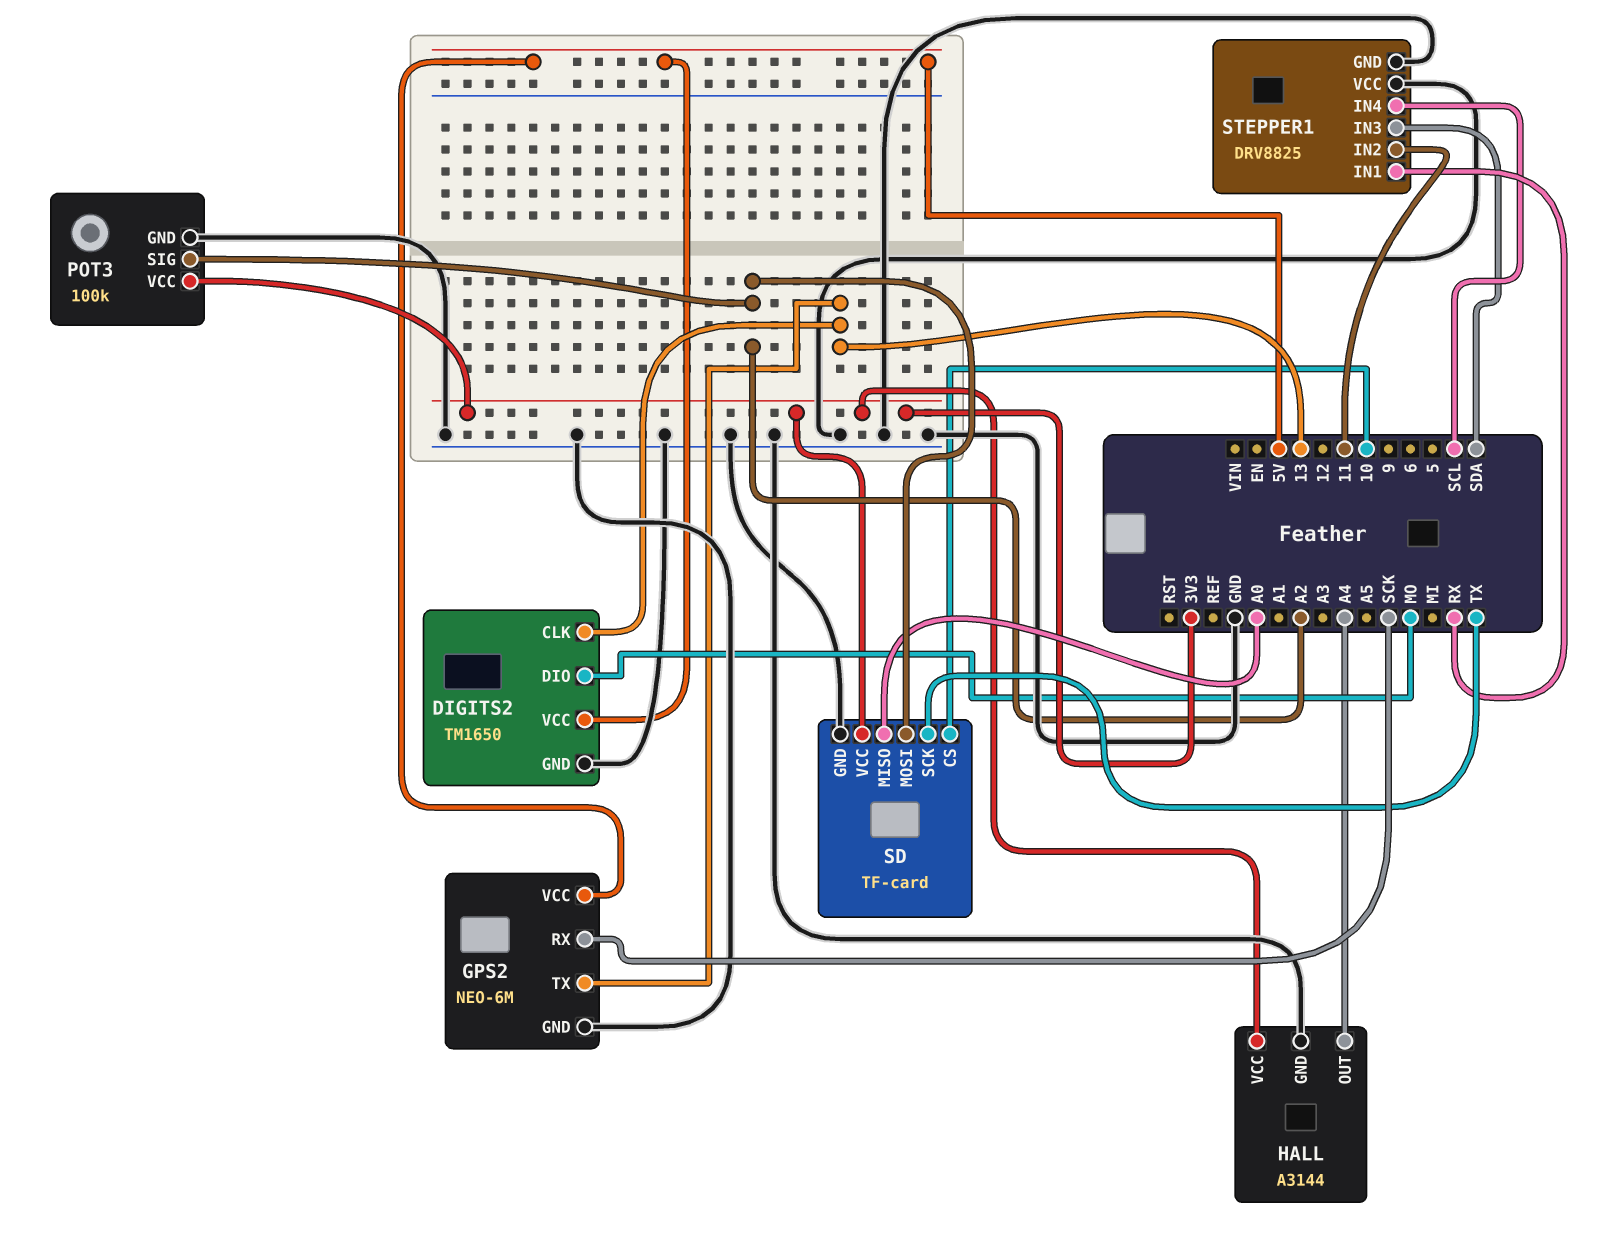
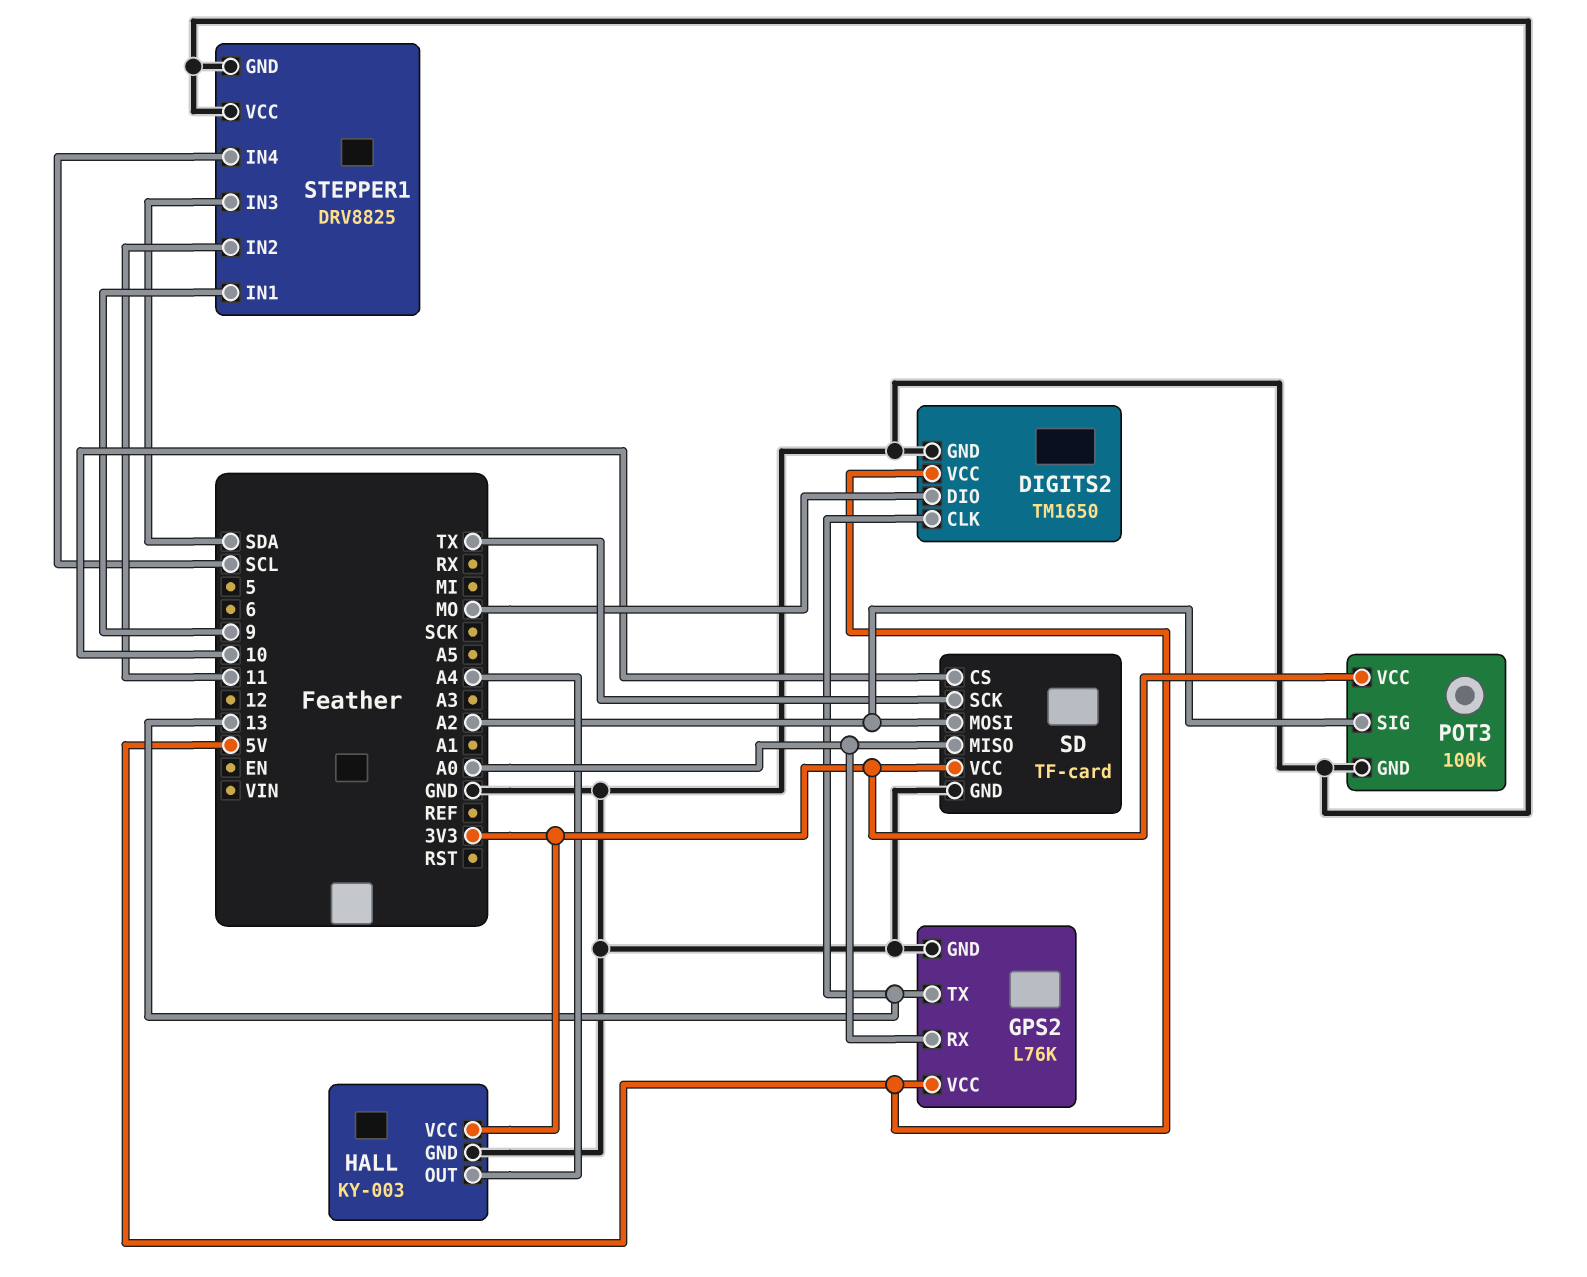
GPS2: NEO-6M -> L76K
GPS2 pin RX: SCK -> A0
HALL: A3144 -> KY-003
STEPPER1 pin IN1: RX -> 9

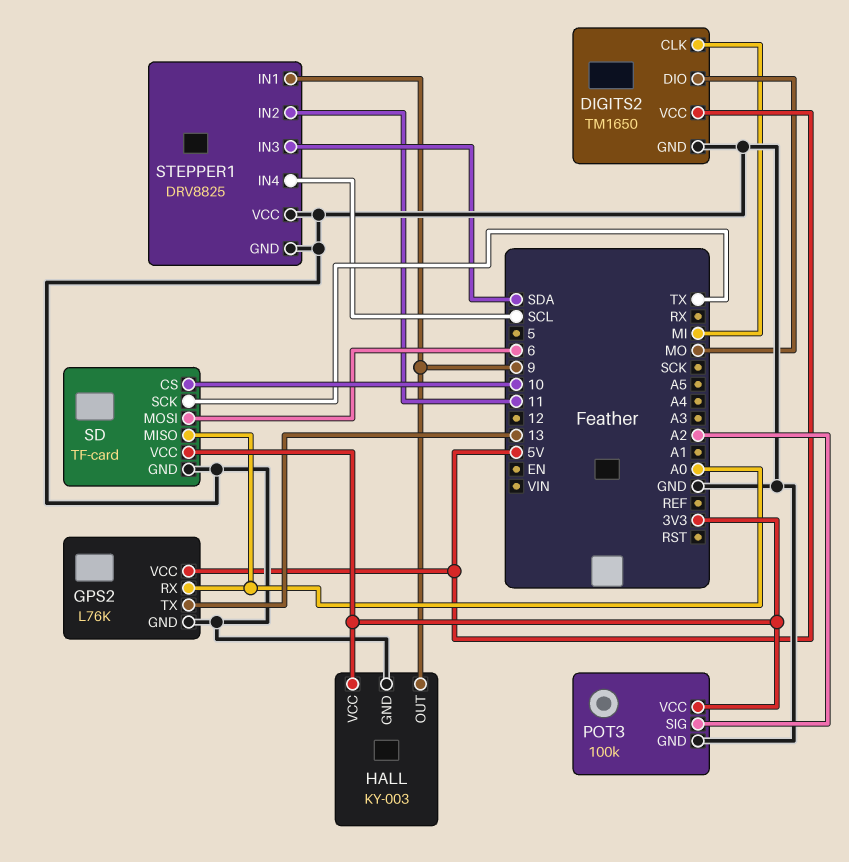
DIGITS2 pin CLK: 13 -> MI
HALL pin OUT: A4 -> 9
SD pin MOSI: A2 -> 6

